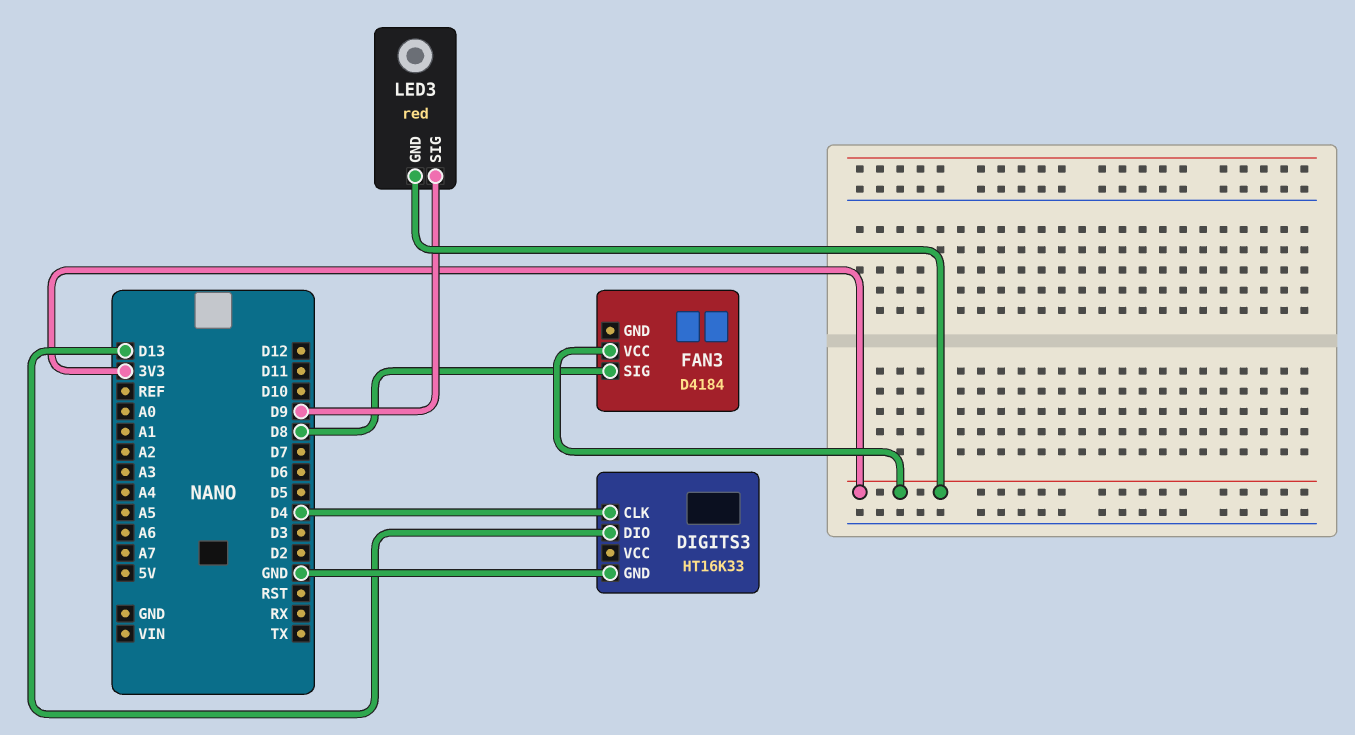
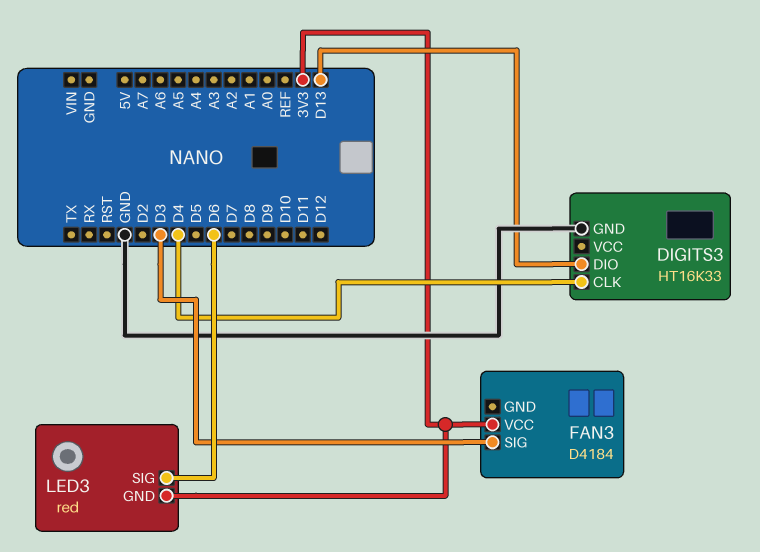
FAN3 pin SIG: D8 -> D3
LED3 pin SIG: D9 -> D6

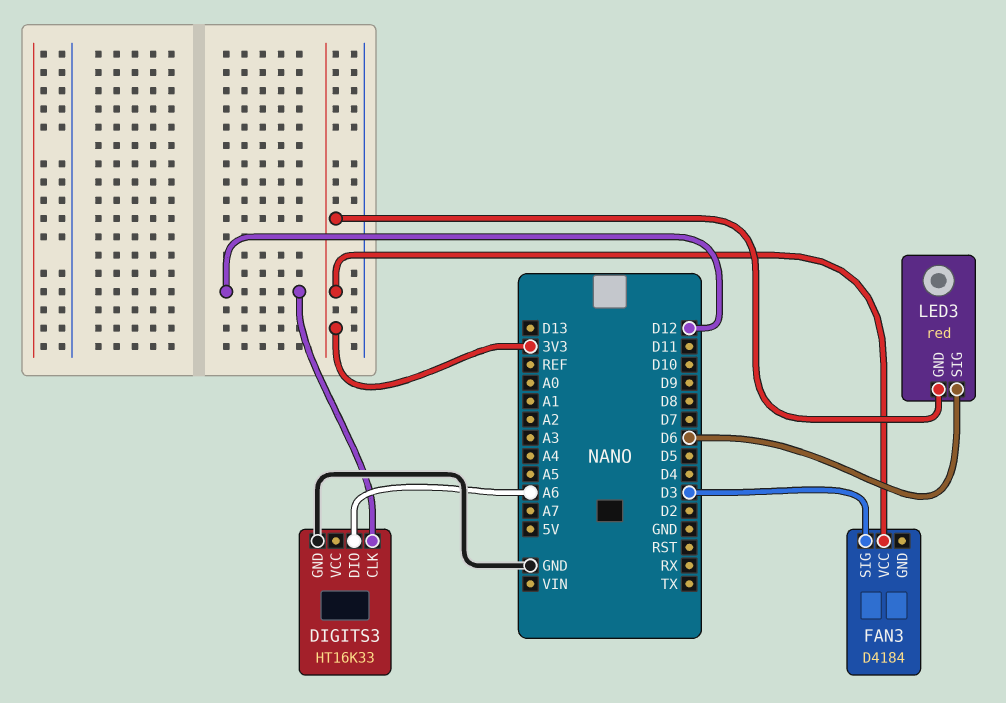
DIGITS3 pin CLK: D4 -> D12
DIGITS3 pin DIO: D13 -> A6

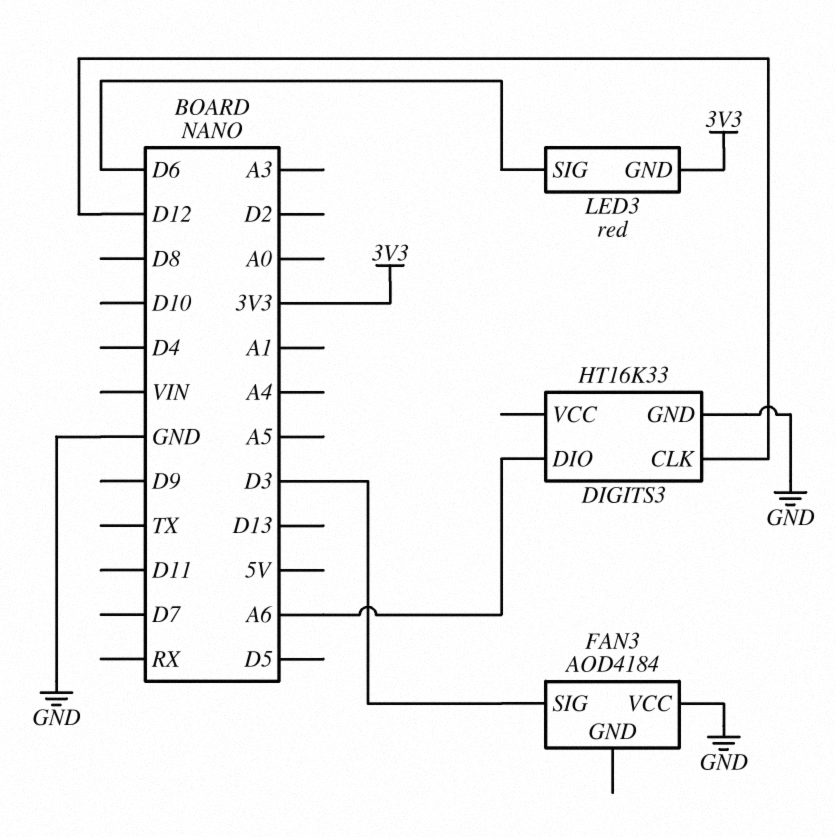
FAN3: D4184 -> AOD4184
FAN3 pin VCC: 3V3 -> GND

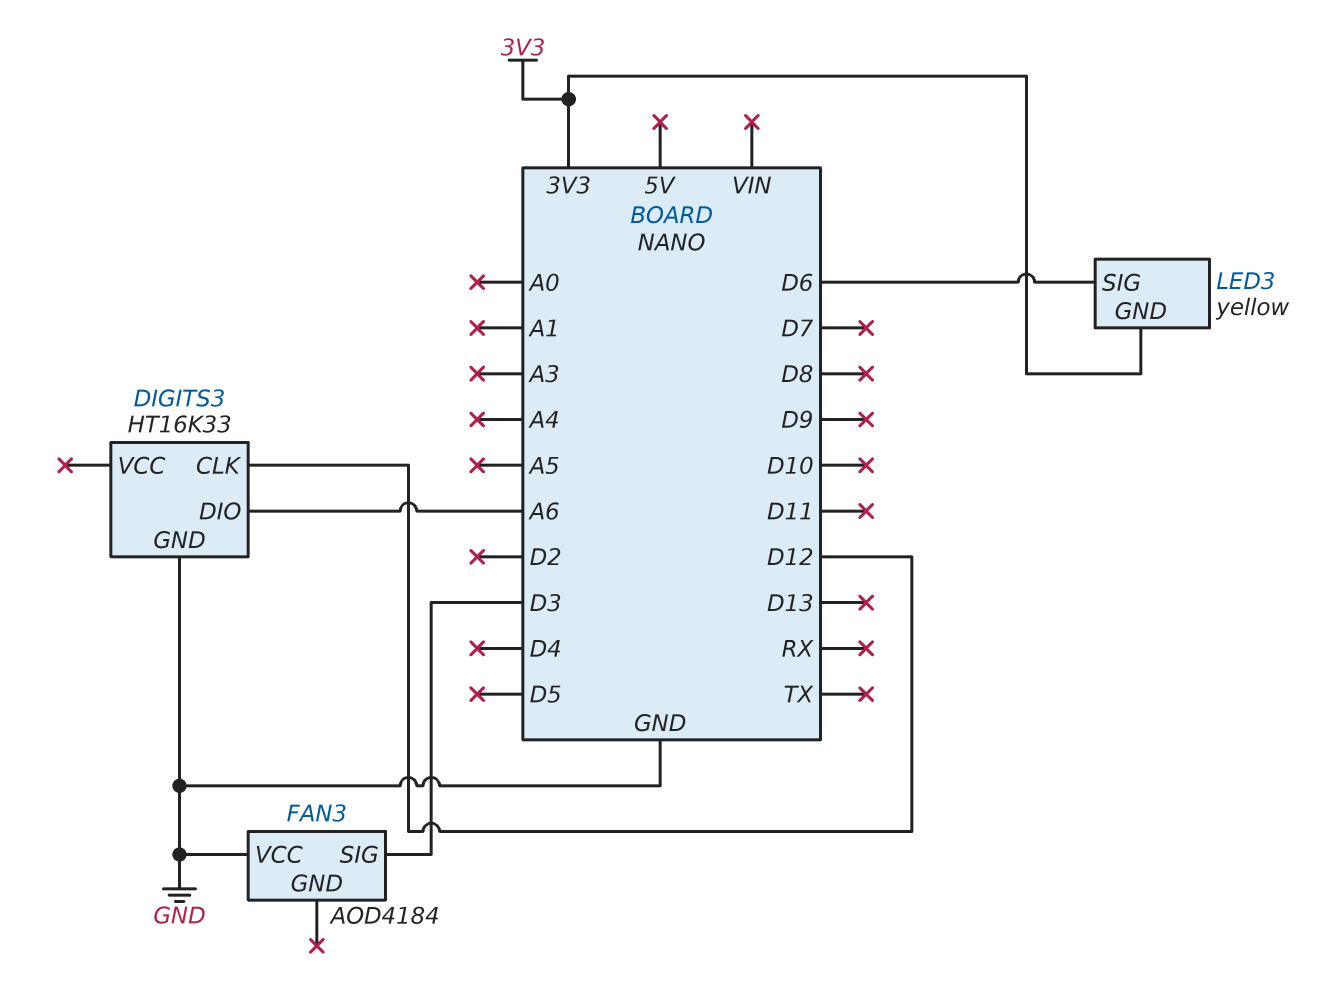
LED3: red -> yellow

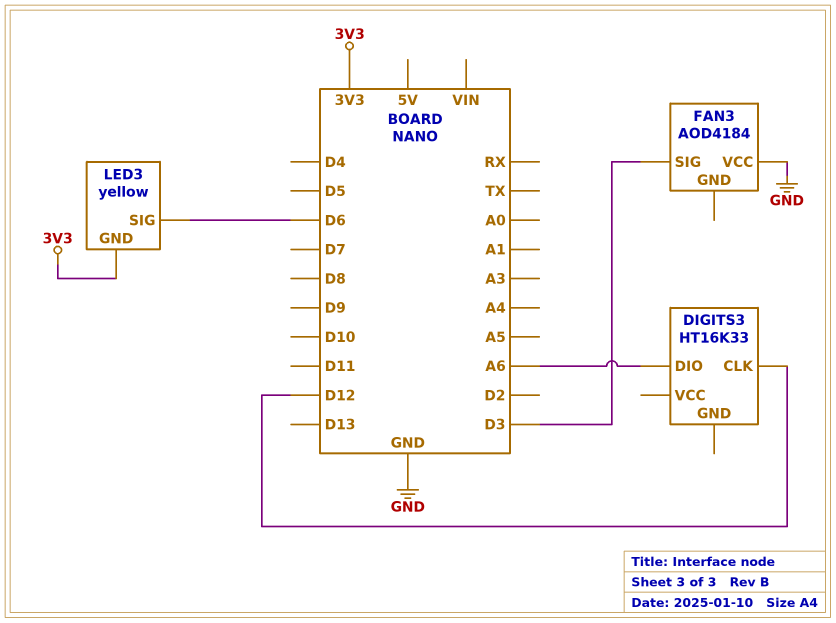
DIGITS3 pin GND: GND -> none

